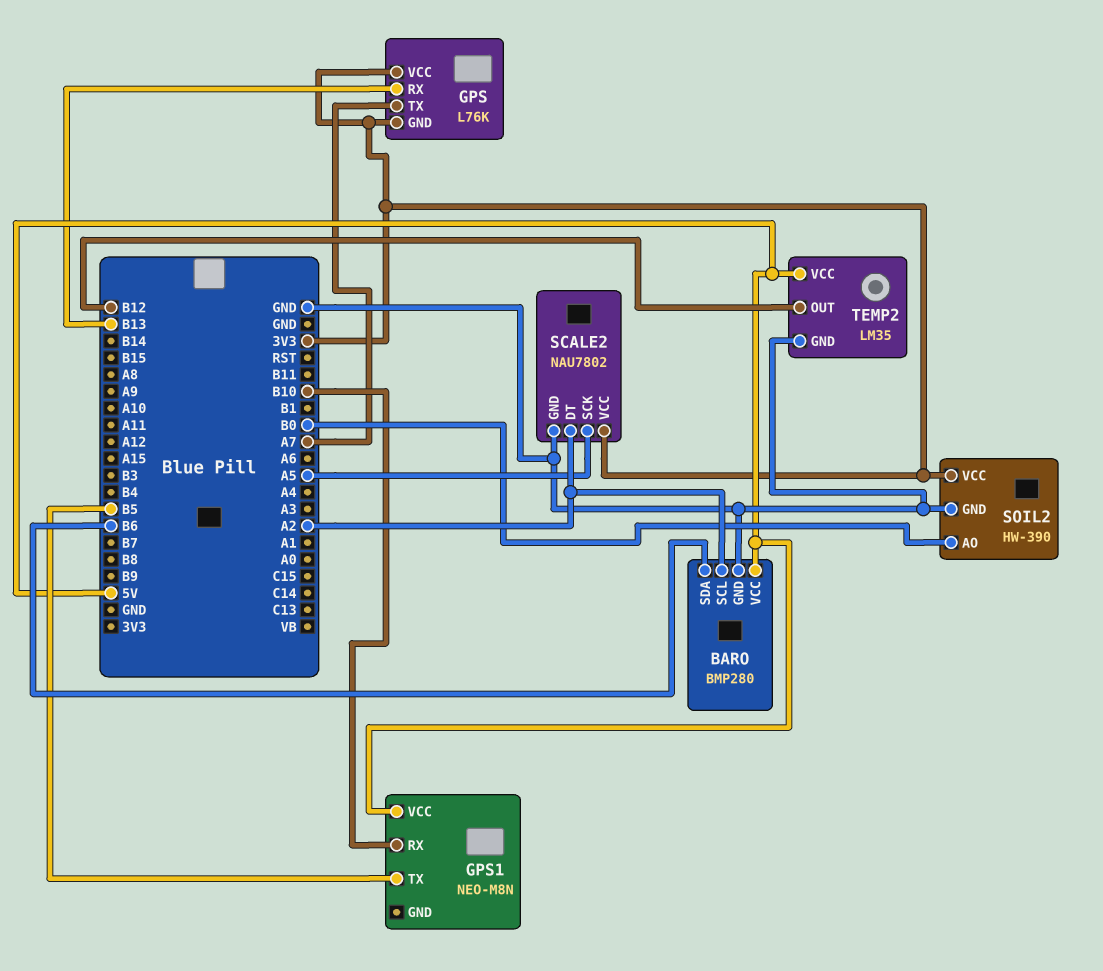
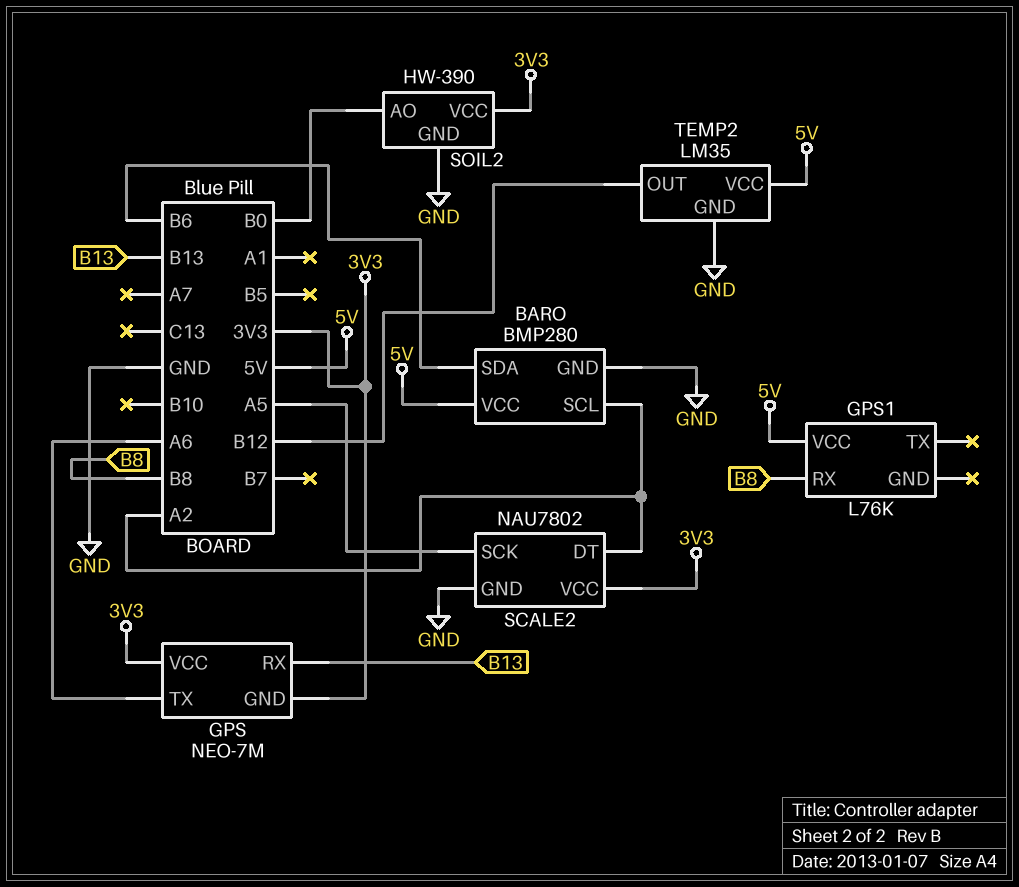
GPS: L76K -> NEO-7M
GPS pin TX: A7 -> A6
GPS1: NEO-M8N -> L76K
GPS1 pin RX: B10 -> B8
GPS1 pin TX: B5 -> none

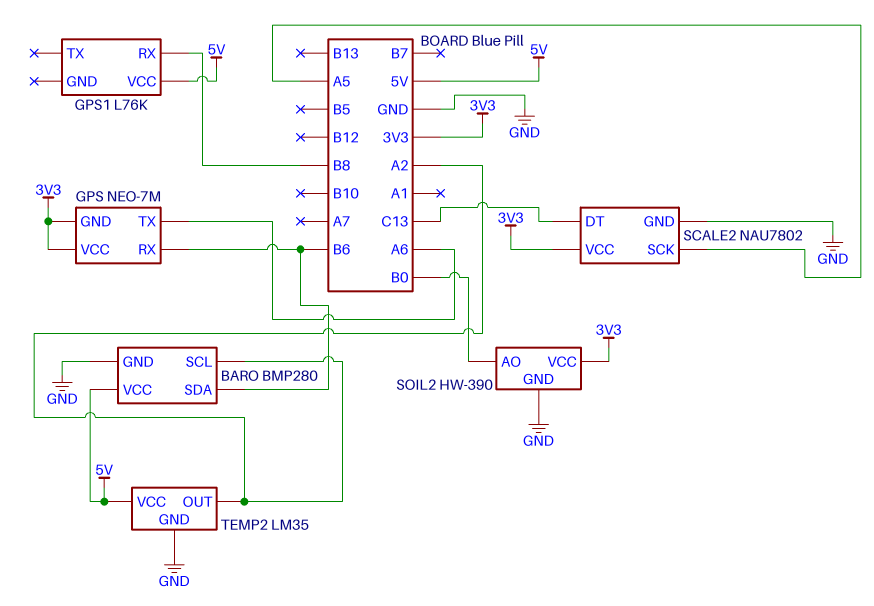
GPS pin RX: B13 -> B6
SCALE2 pin DT: A2 -> C13
TEMP2 pin OUT: B12 -> A2

